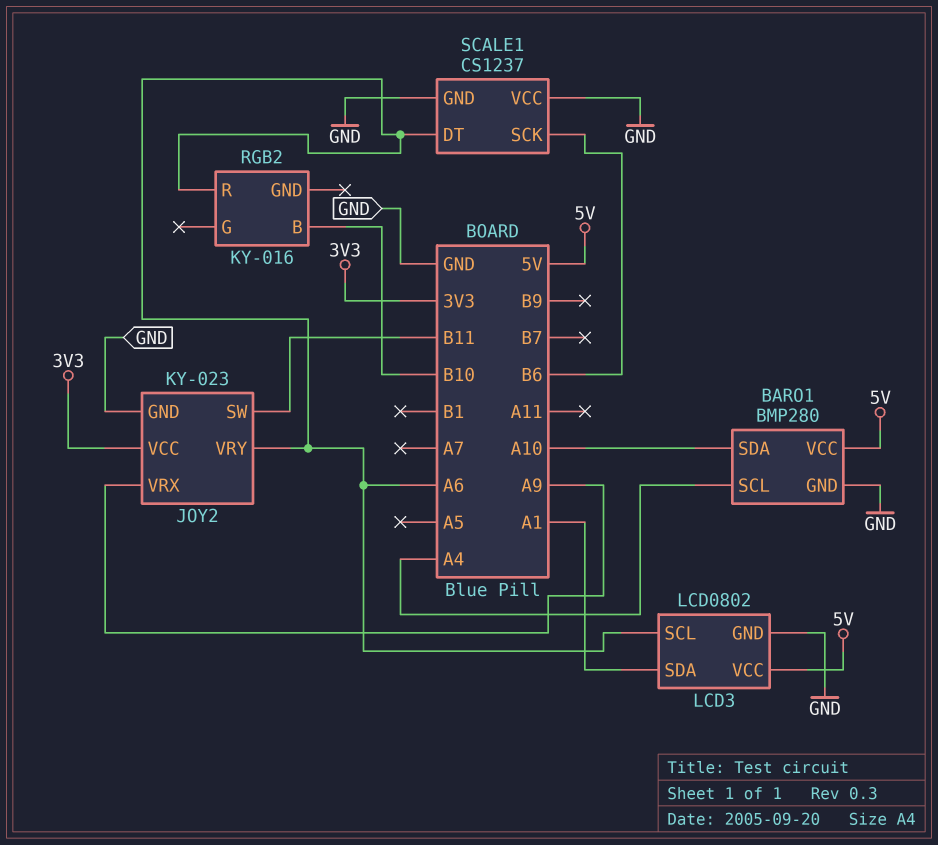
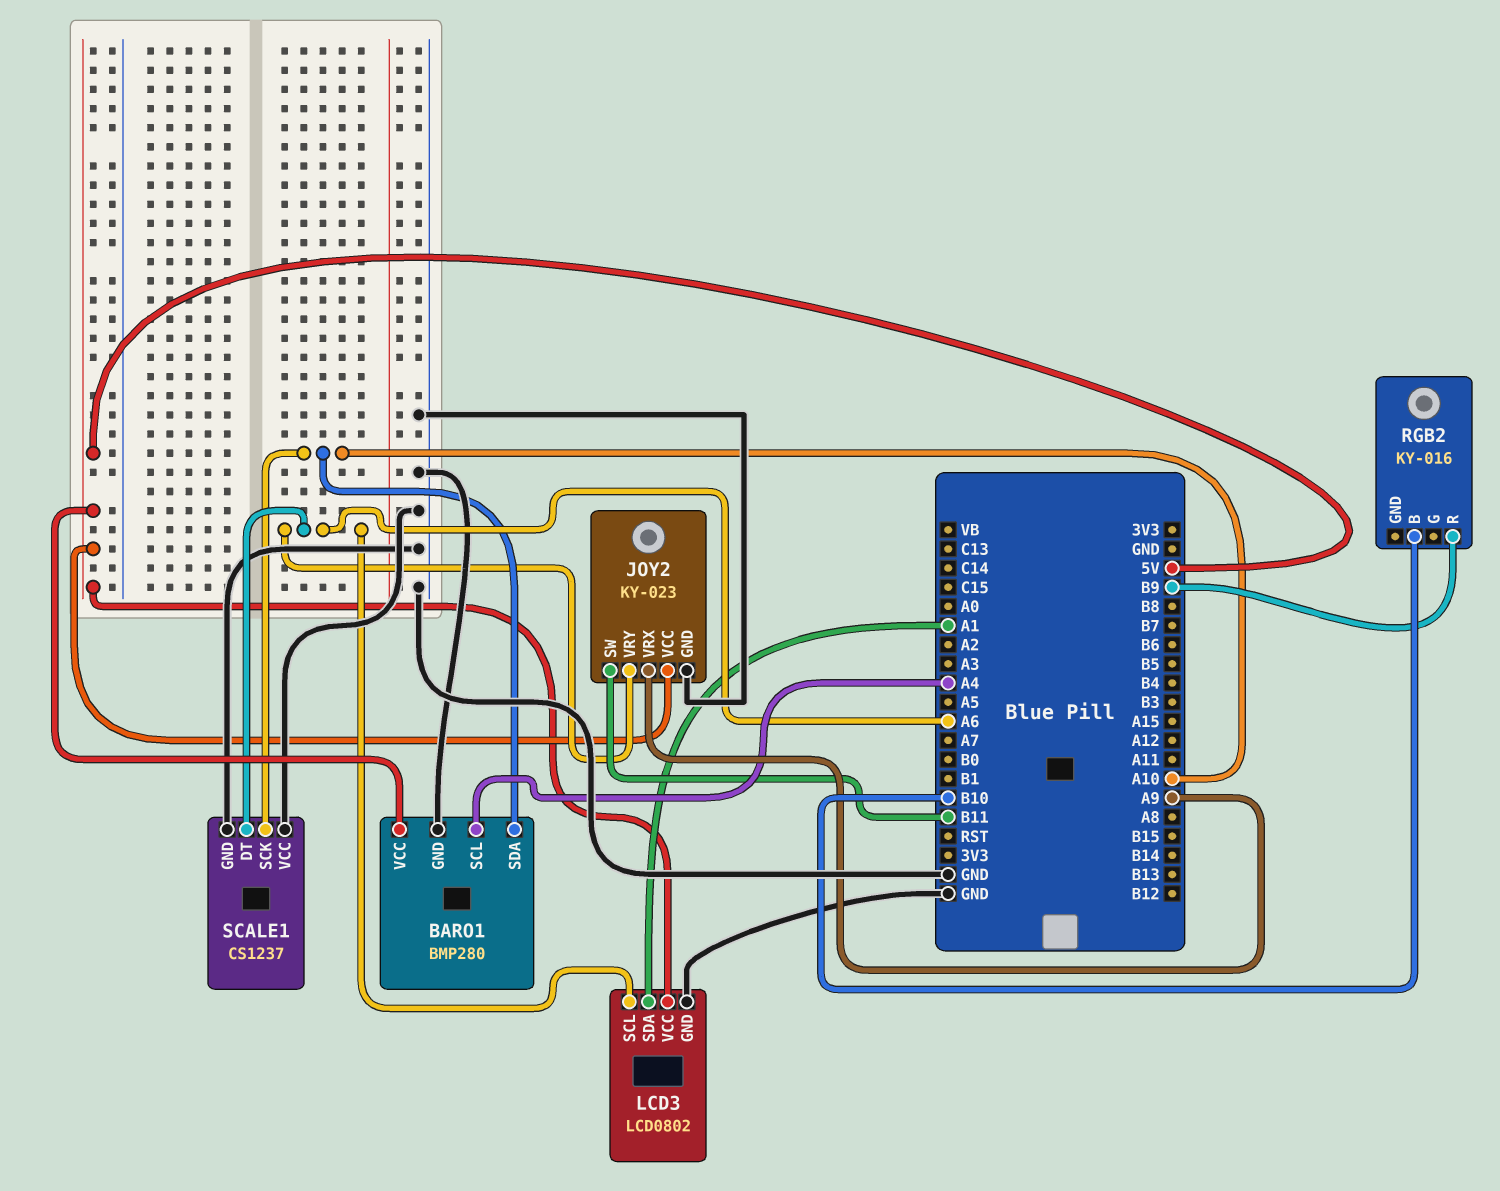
JOY2 pin VCC: 3V3 -> 5V
RGB2 pin R: A6 -> B9
SCALE1 pin SCK: B6 -> A10

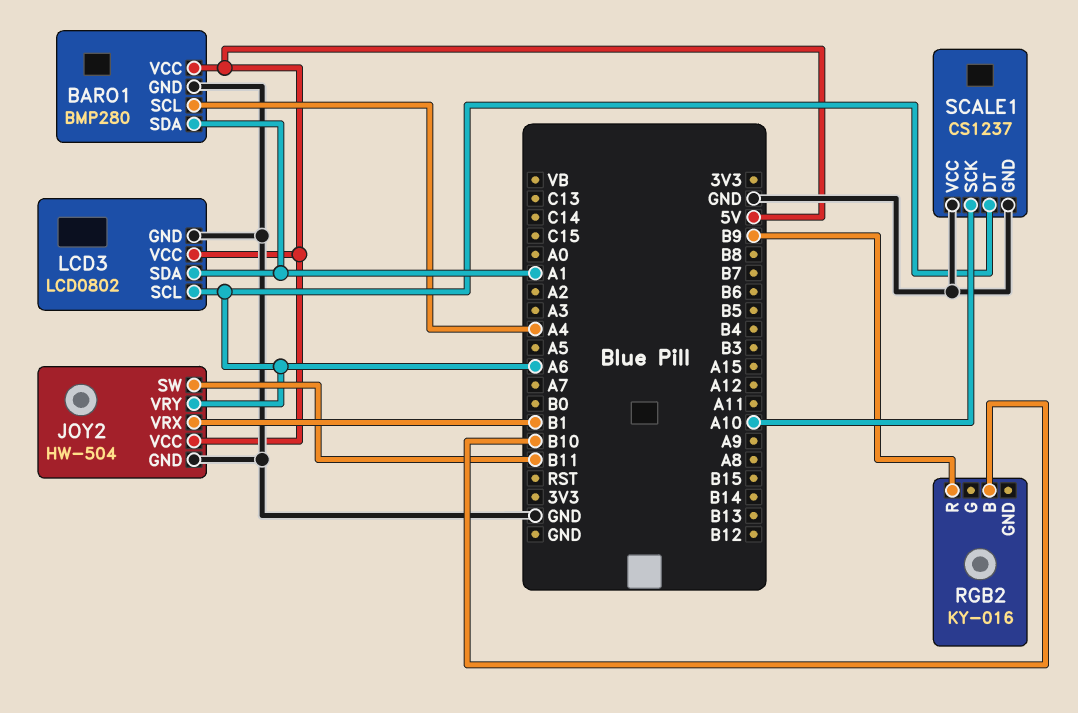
BARO1 pin SDA: A10 -> A1
JOY2: KY-023 -> HW-504
JOY2 pin VRX: A9 -> B1

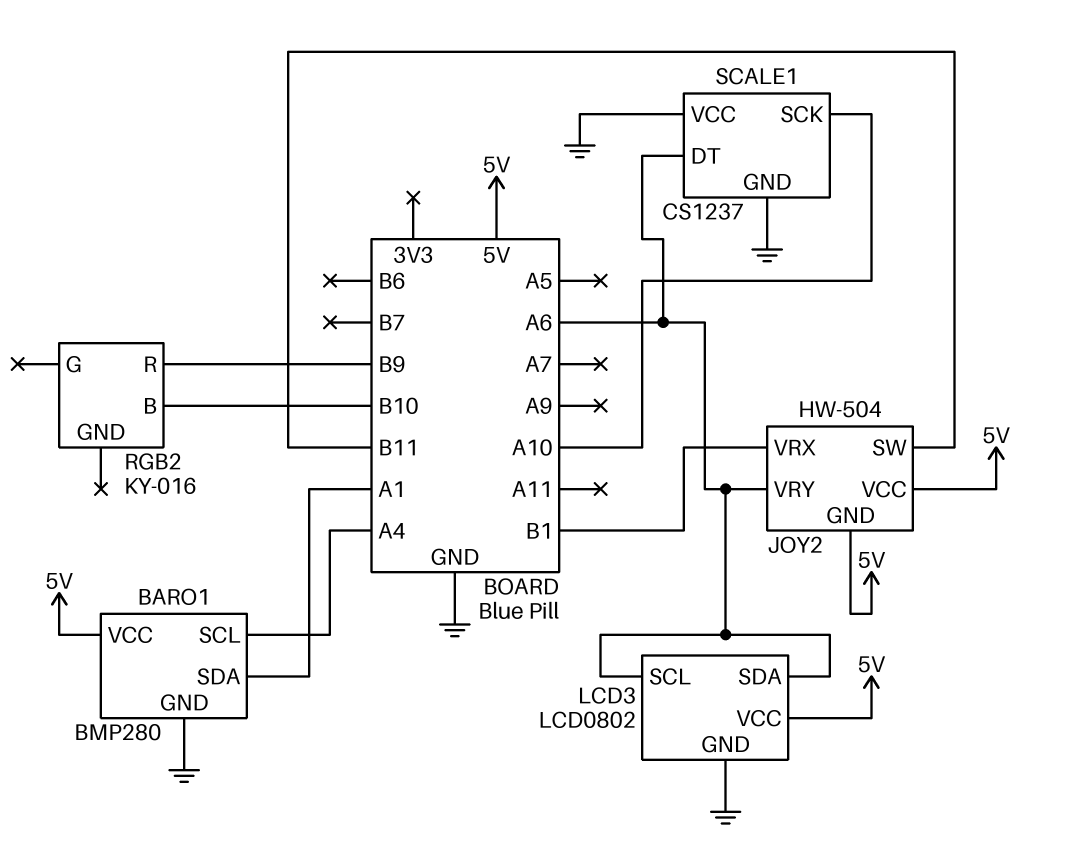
JOY2 pin GND: GND -> 5V
LCD3 pin SDA: A1 -> A6

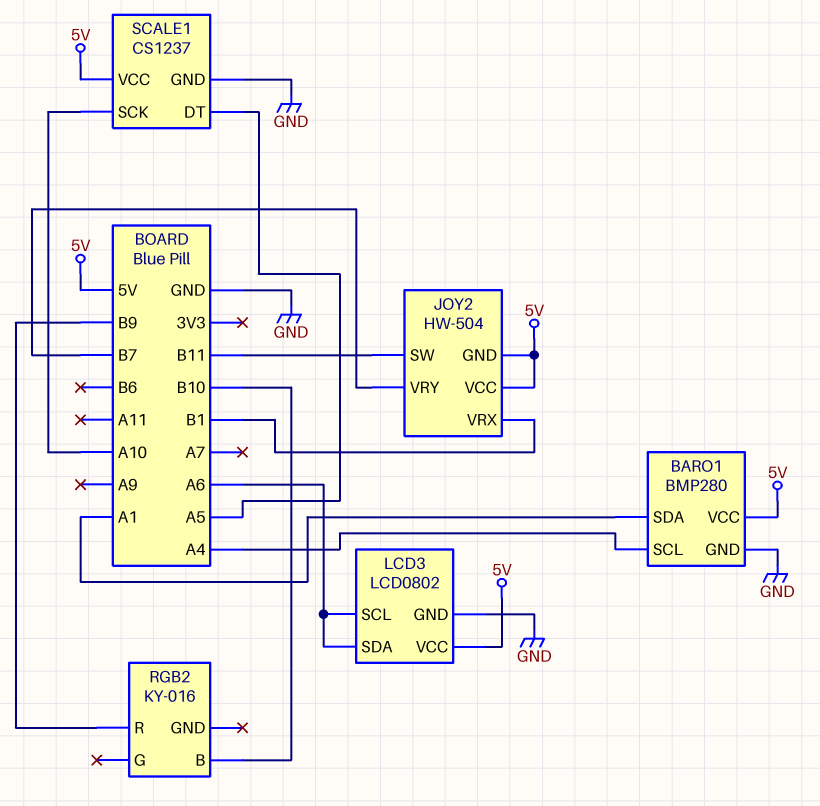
JOY2 pin VRY: A6 -> B7
SCALE1 pin DT: A6 -> A5
SCALE1 pin VCC: GND -> 5V

